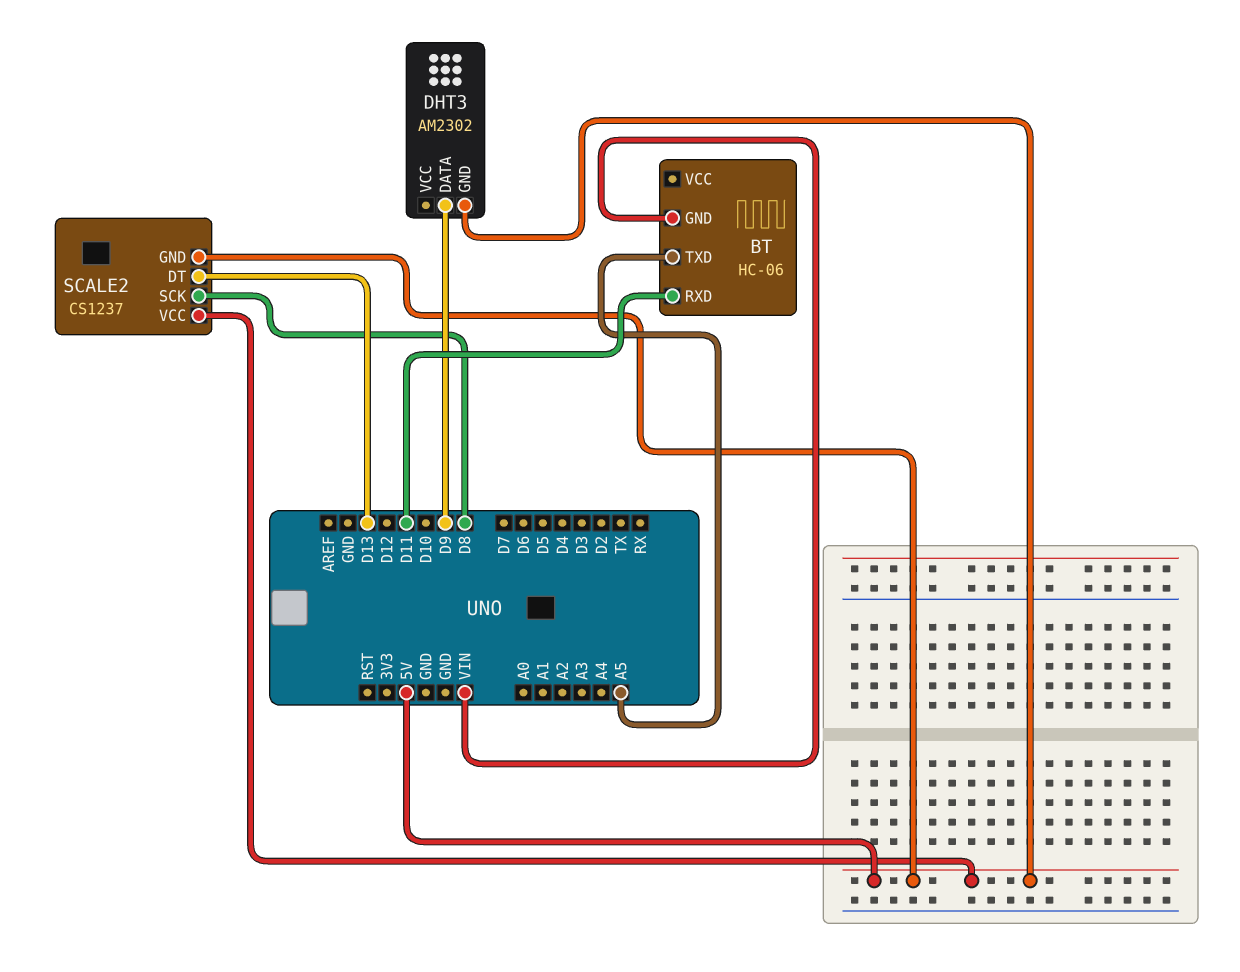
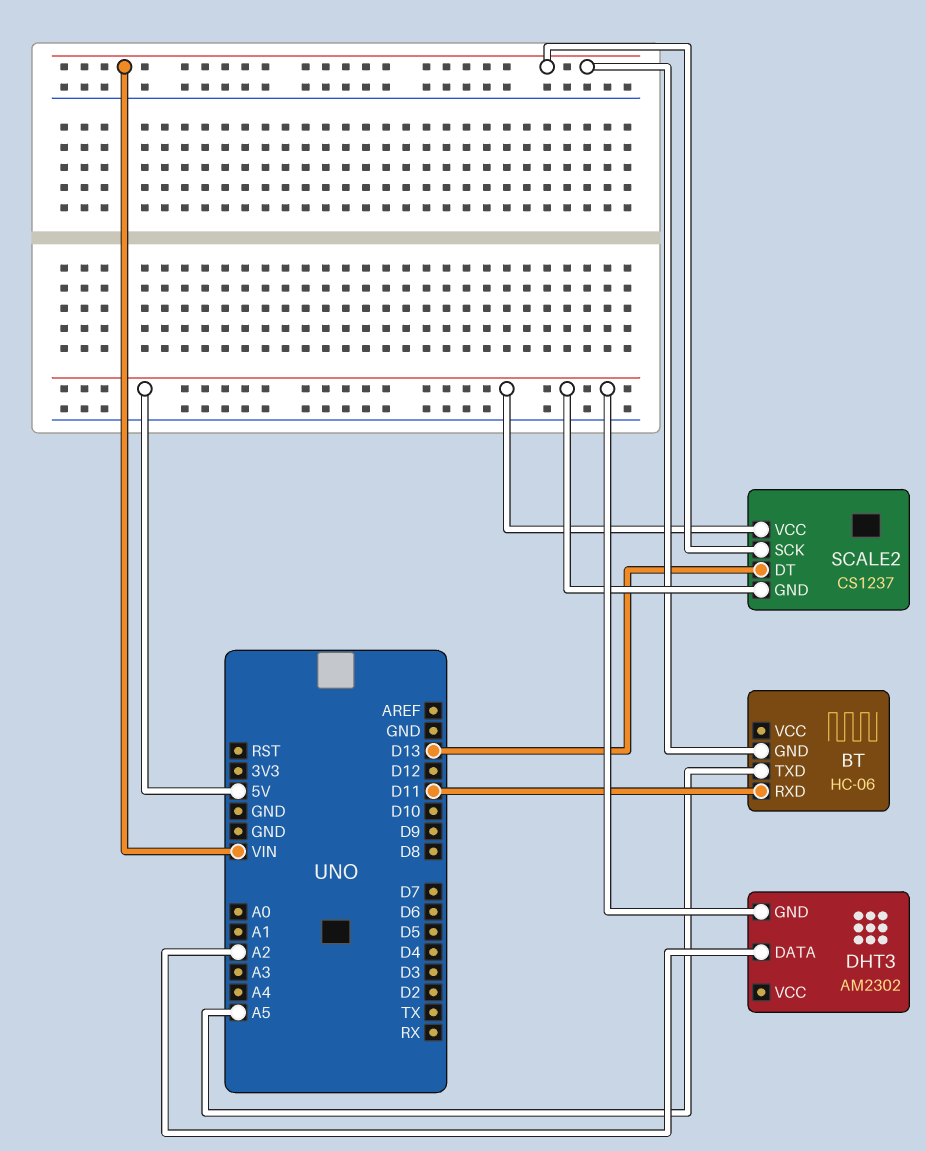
DHT3 pin DATA: D9 -> A2
SCALE2 pin SCK: D8 -> VIN

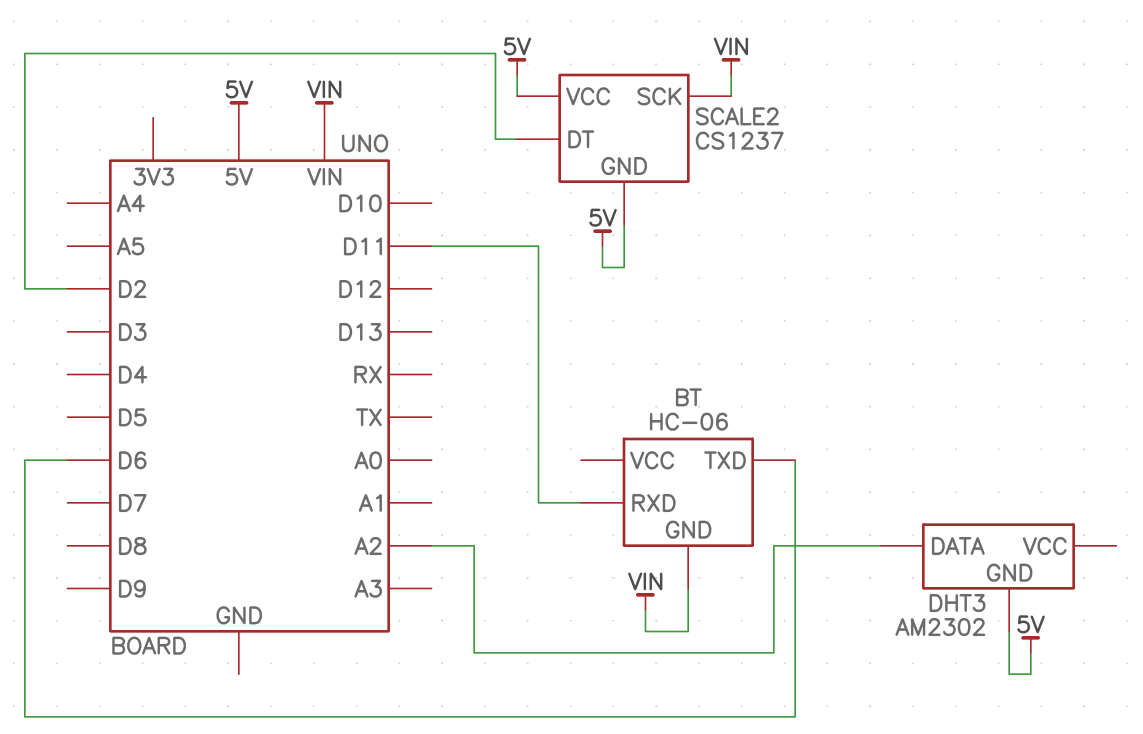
BT pin TXD: A5 -> D6
SCALE2 pin DT: D13 -> D2

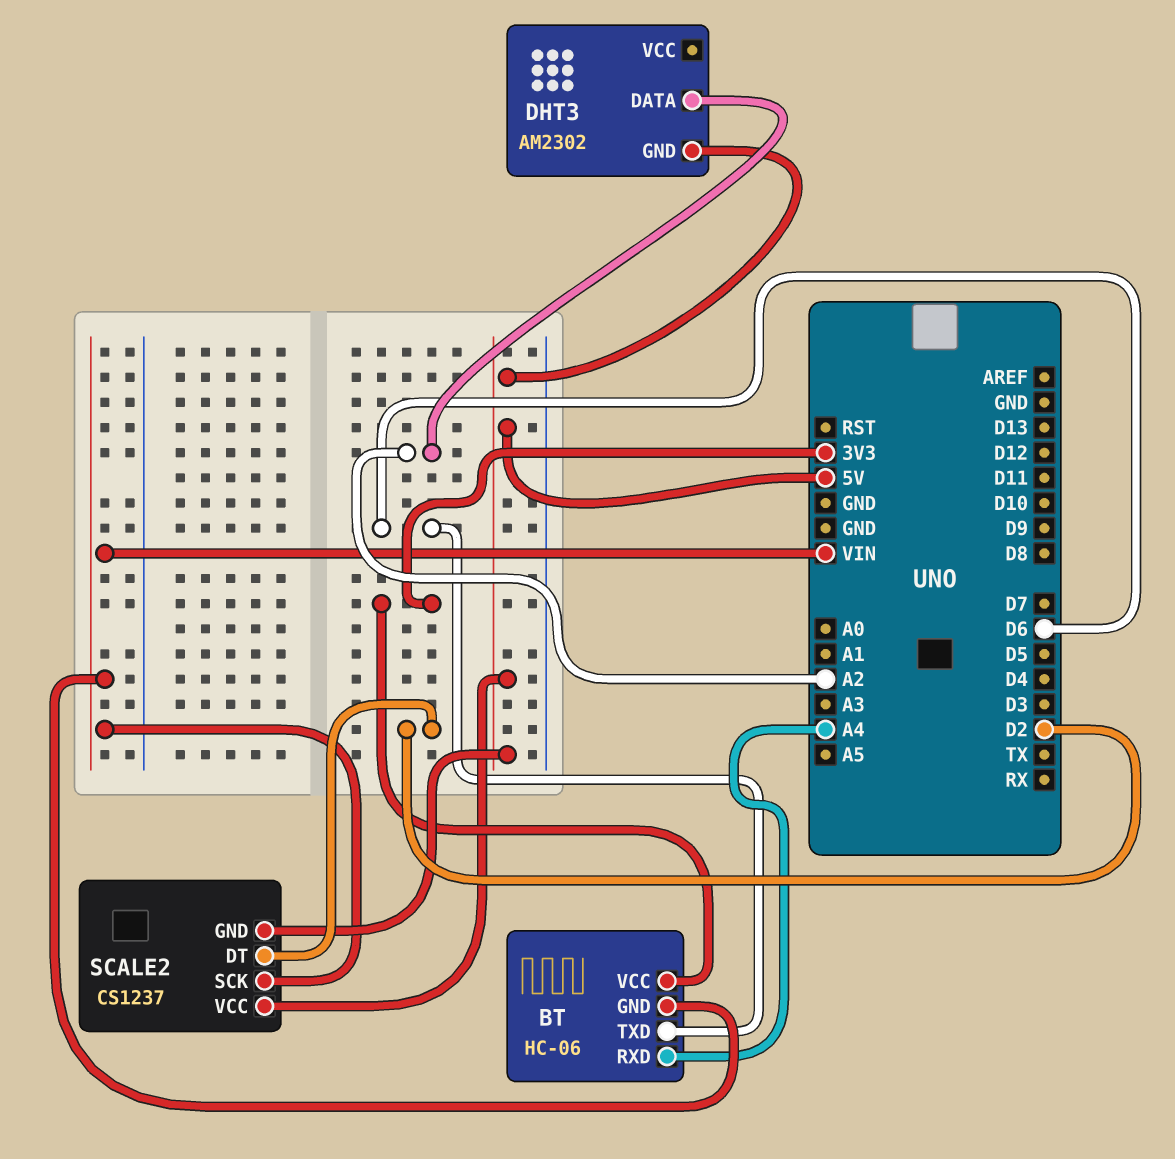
BT pin RXD: D11 -> A4
BT pin VCC: none -> 3V3

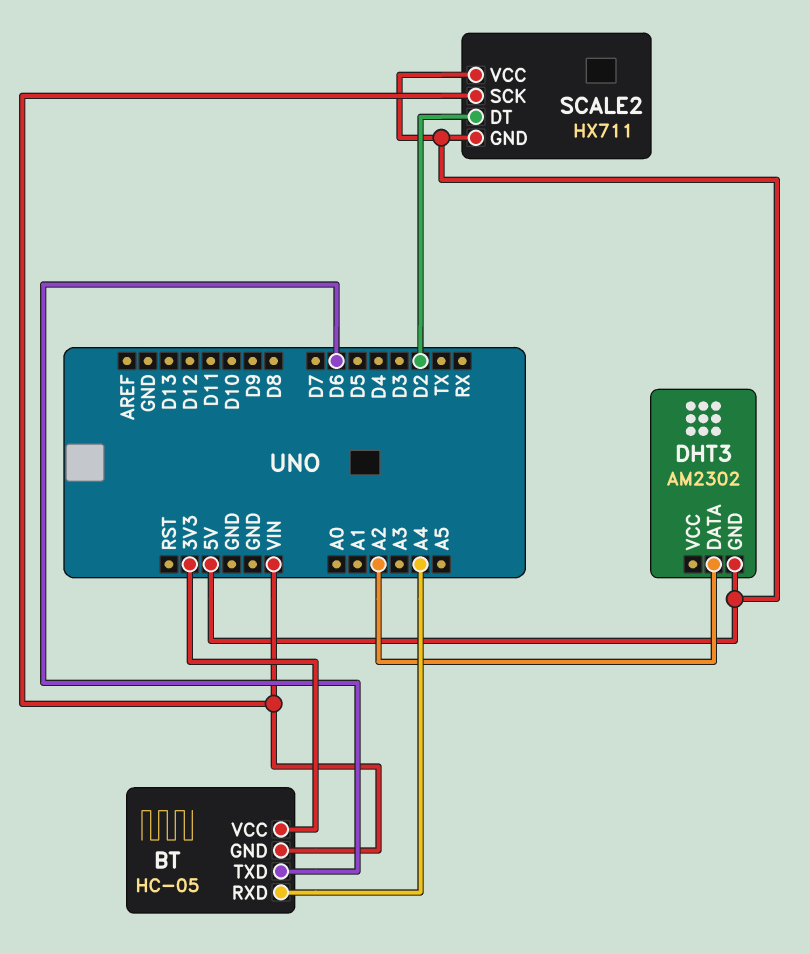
BT: HC-06 -> HC-05
SCALE2: CS1237 -> HX711

